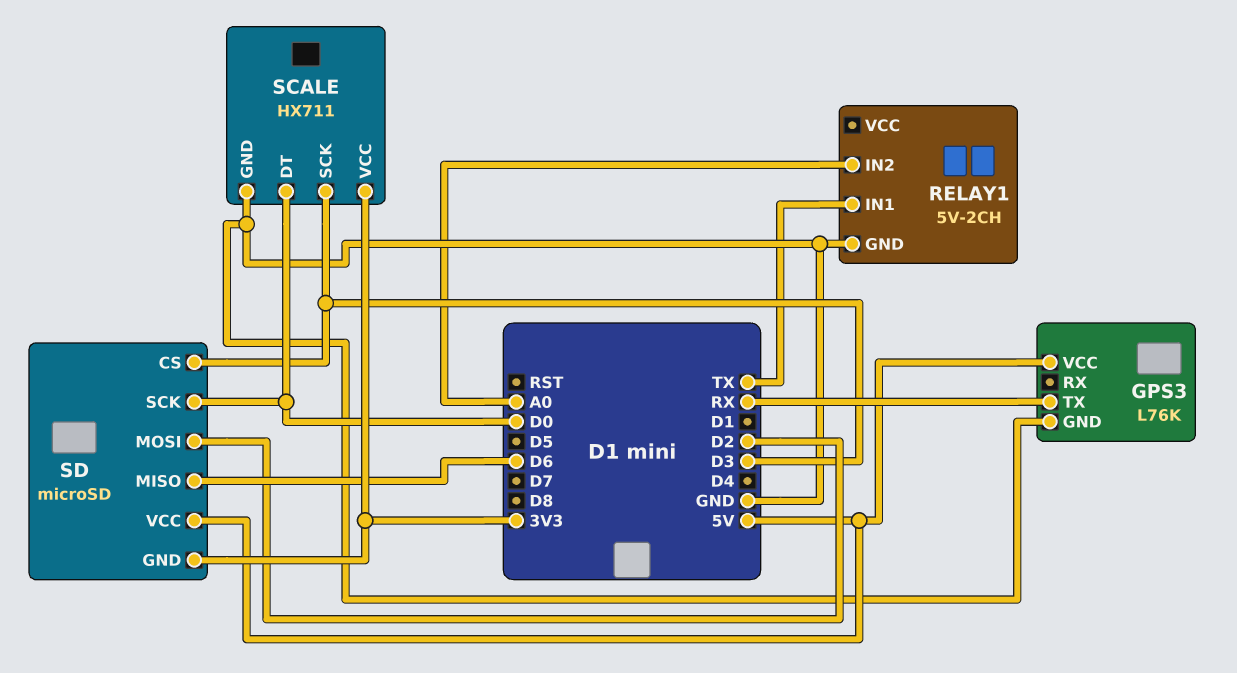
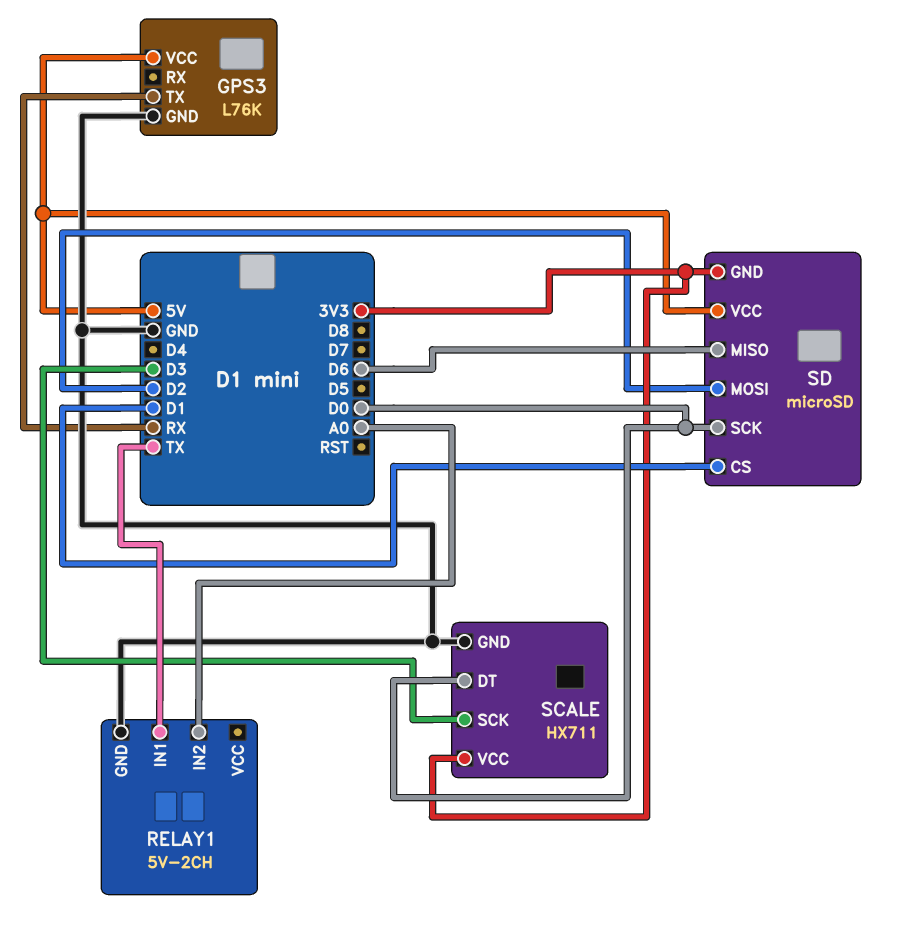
SD pin CS: D3 -> D1

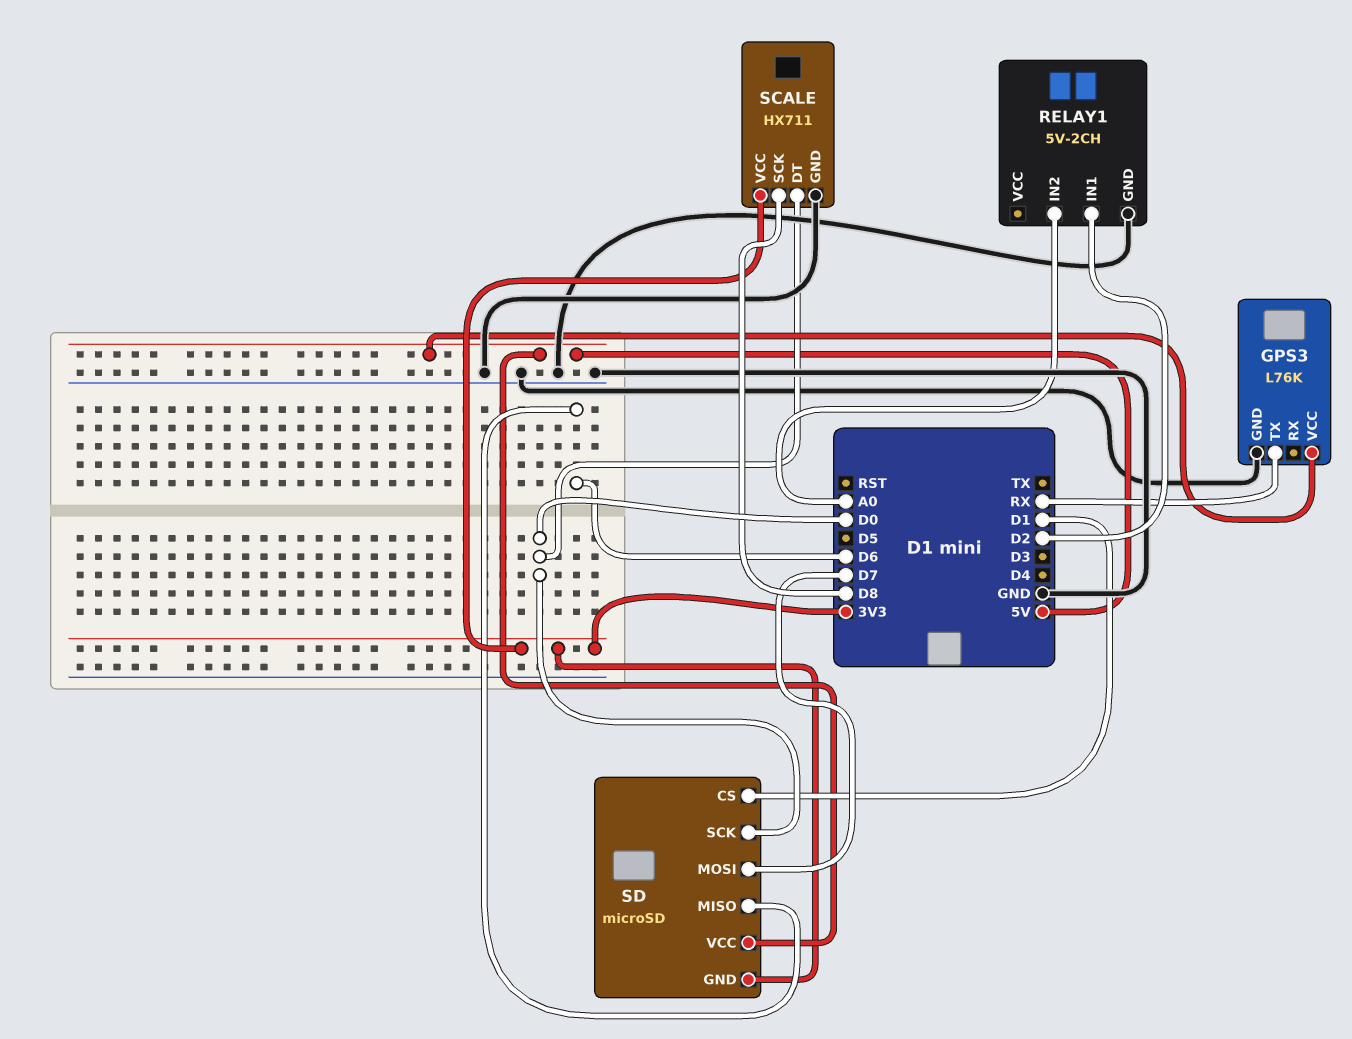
RELAY1 pin IN1: TX -> D2
SCALE pin SCK: D3 -> D8
SD pin MOSI: D2 -> D7

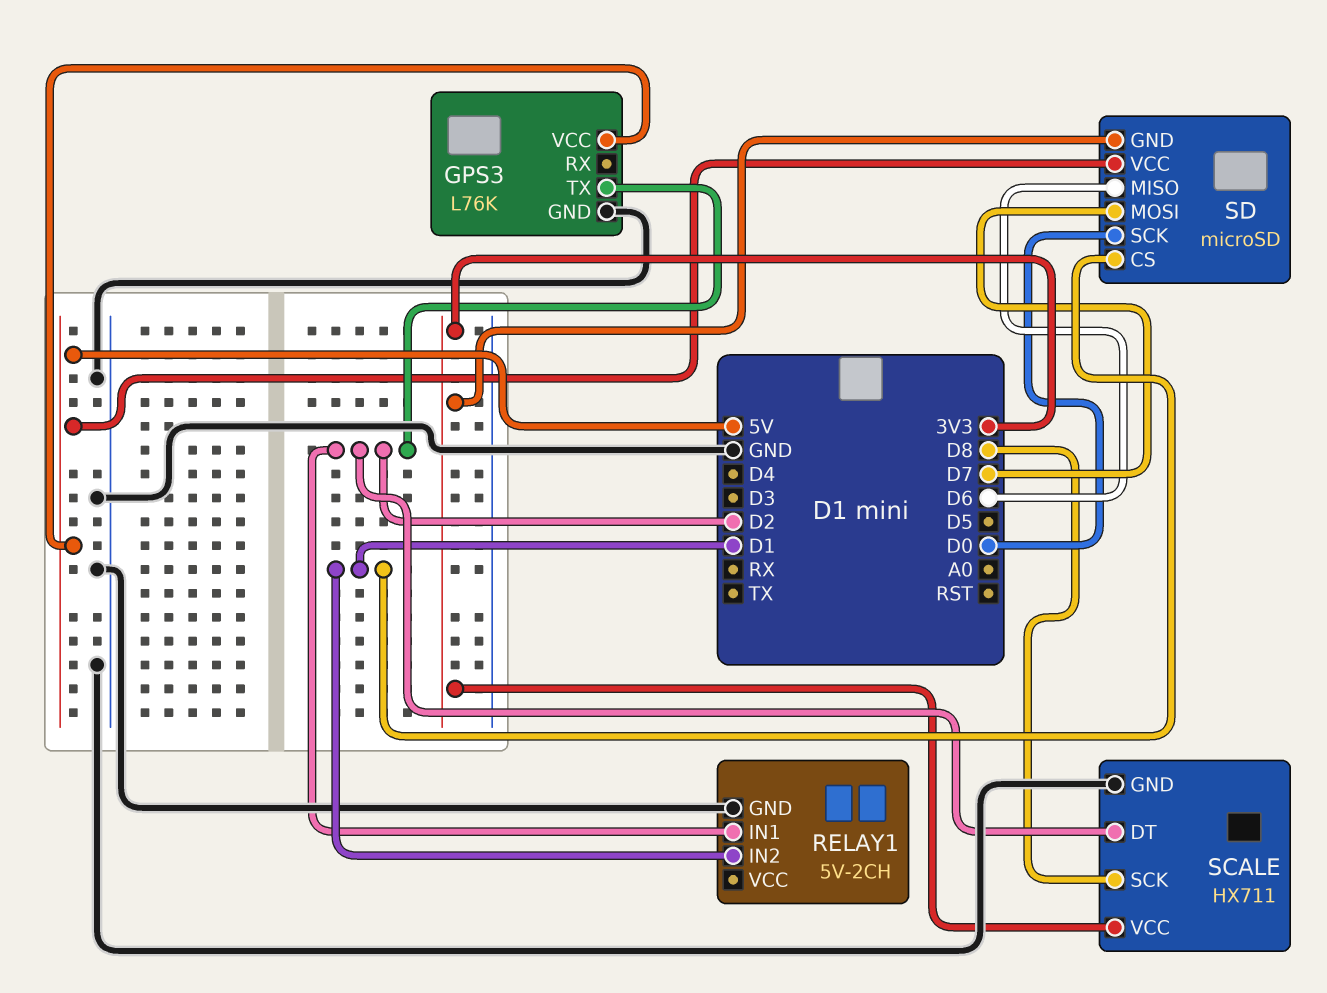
GPS3 pin TX: RX -> D2
RELAY1 pin IN2: A0 -> D1
SCALE pin DT: D0 -> D2

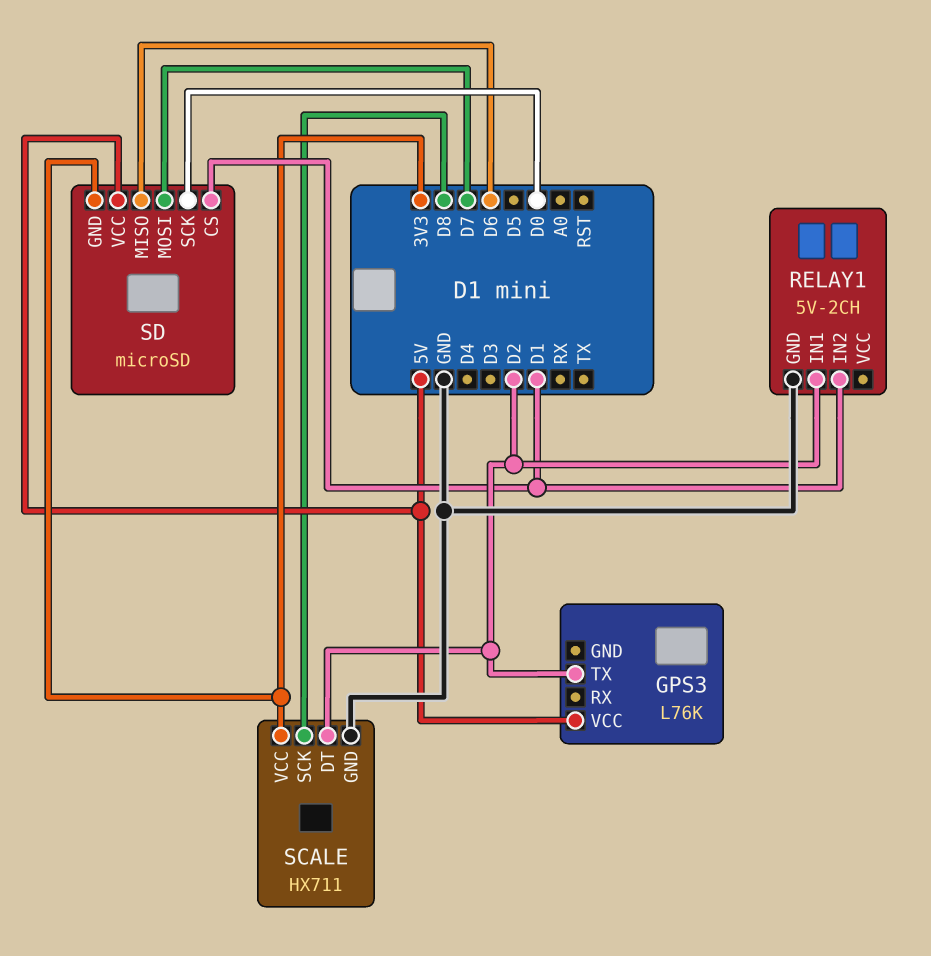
GPS3 pin GND: GND -> none

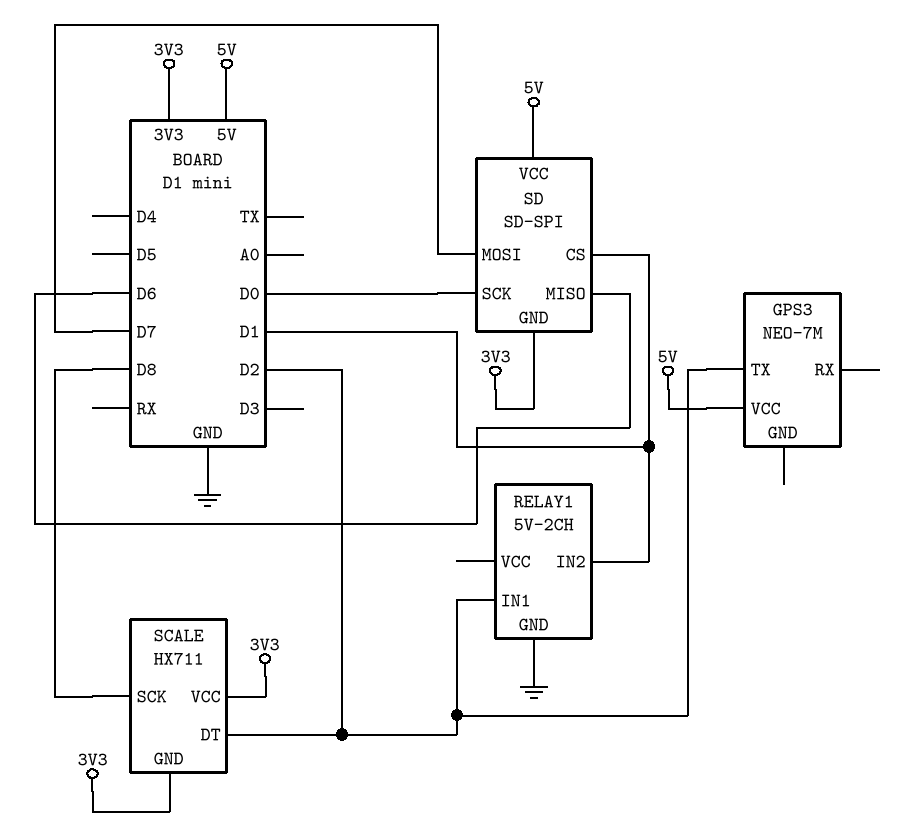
GPS3: L76K -> NEO-7M
SCALE pin GND: GND -> 3V3
SD: microSD -> SD-SPI

